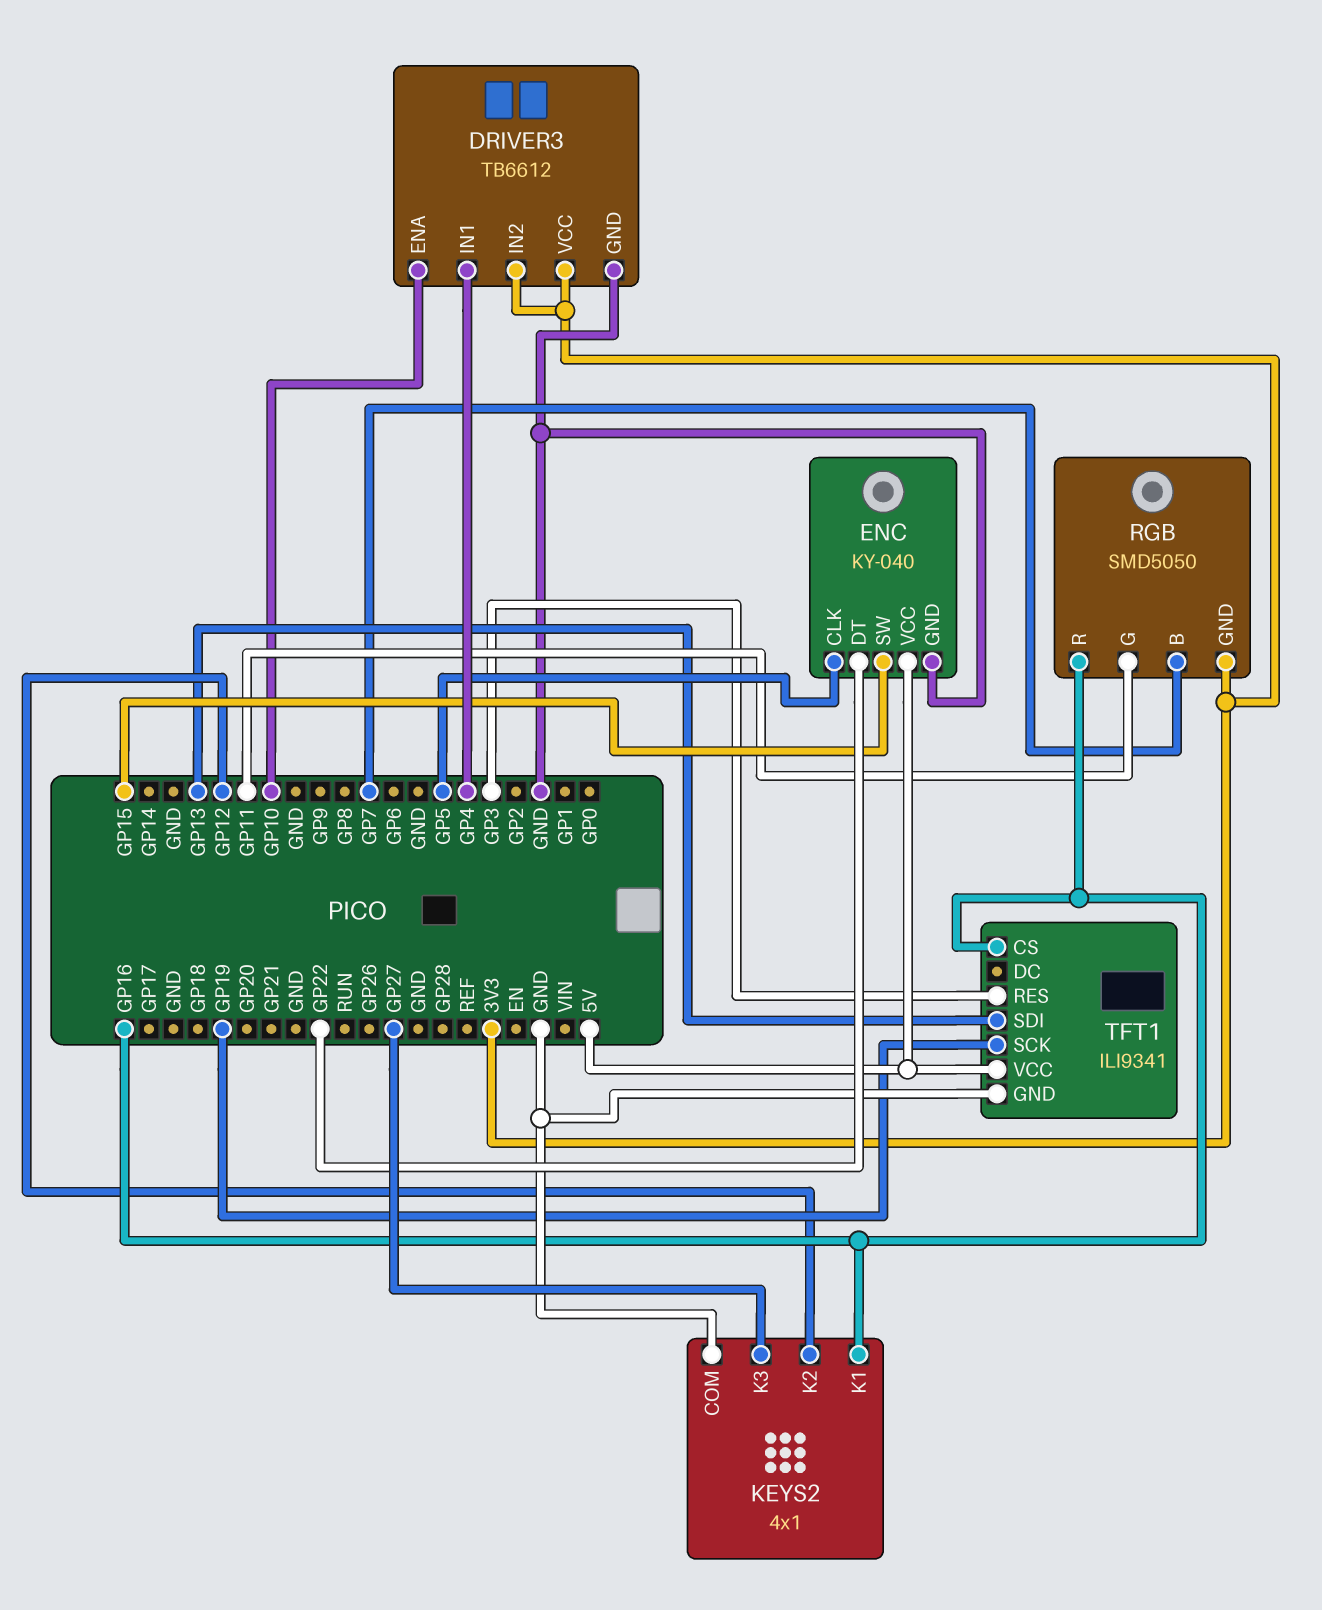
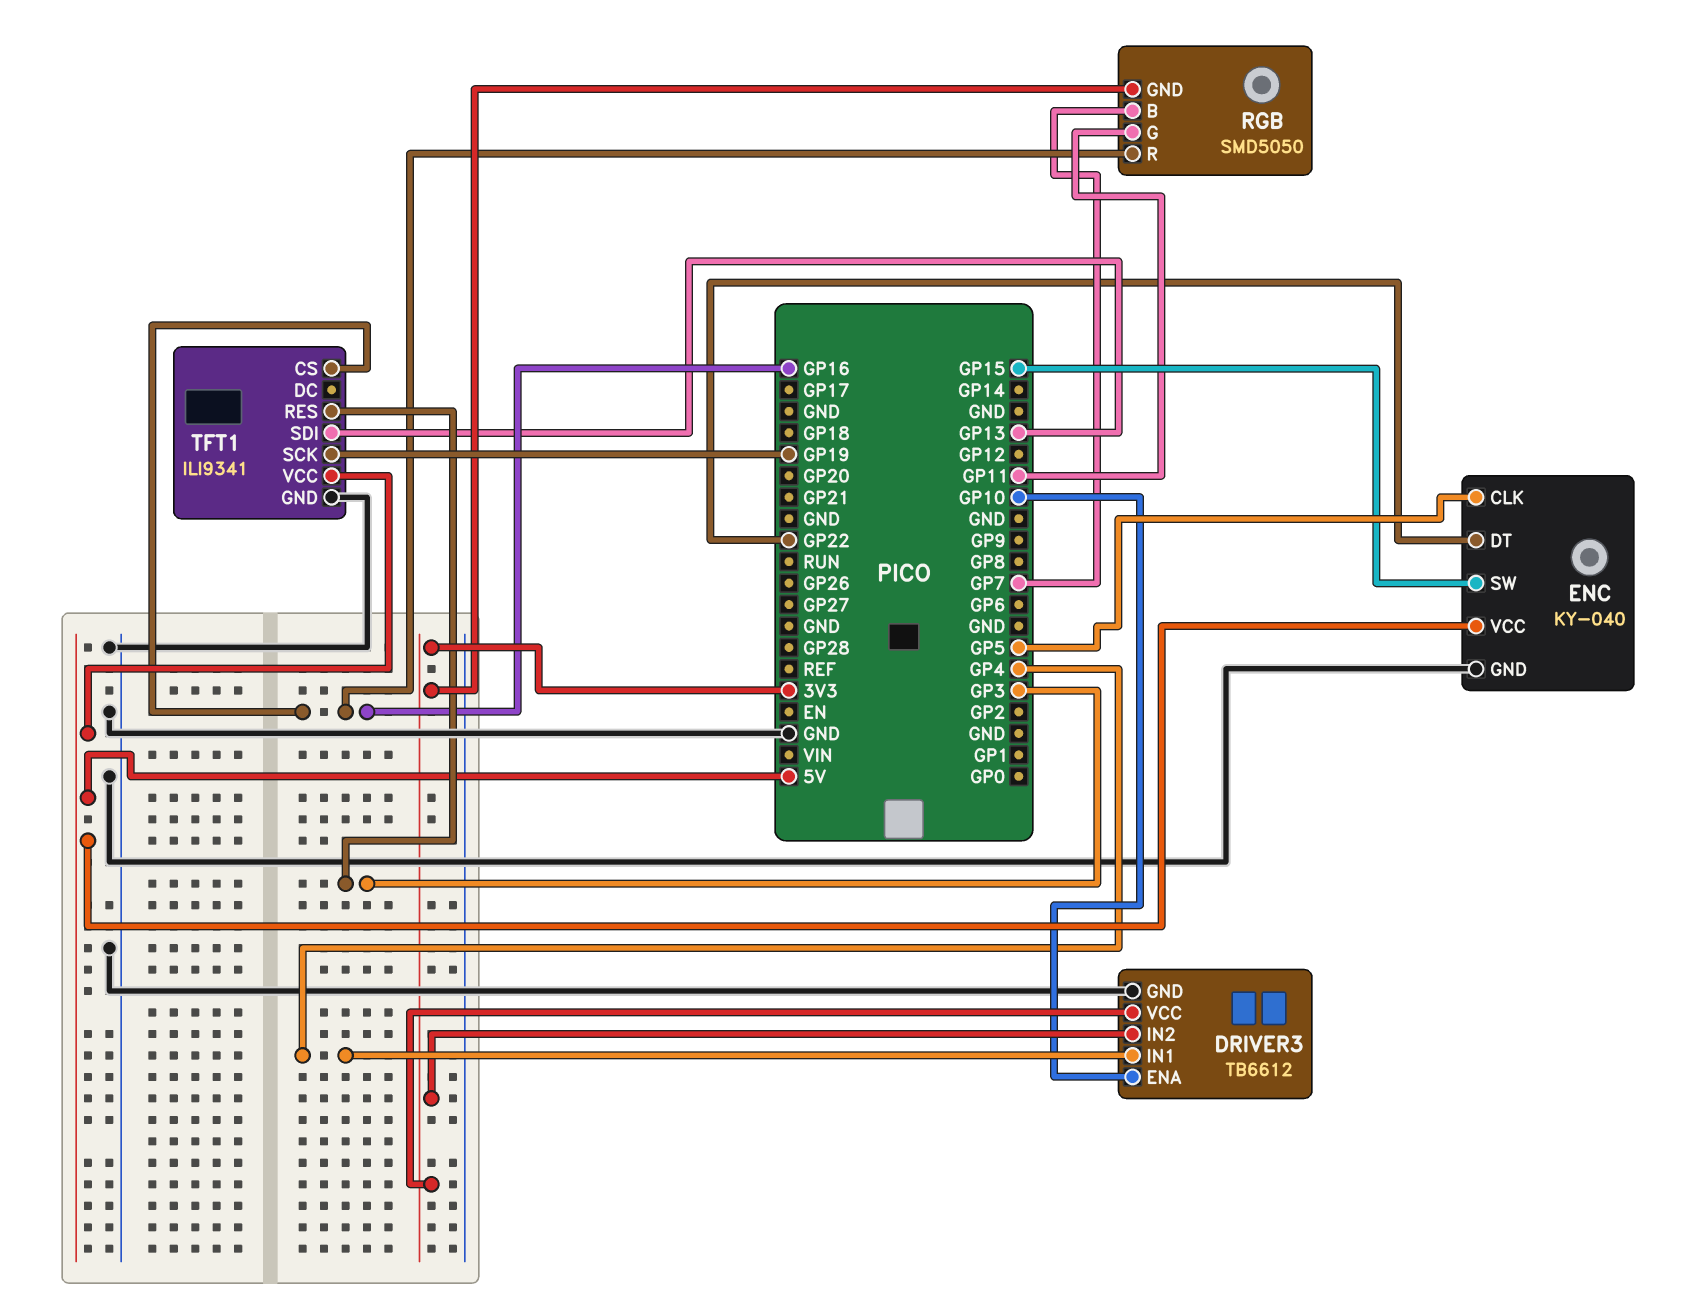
KEYS2: 4x1 -> none
KEYS2 pin COM: GND -> none
KEYS2 pin K1: GP16 -> none
KEYS2 pin K2: GP12 -> none
KEYS2 pin K3: GP27 -> none

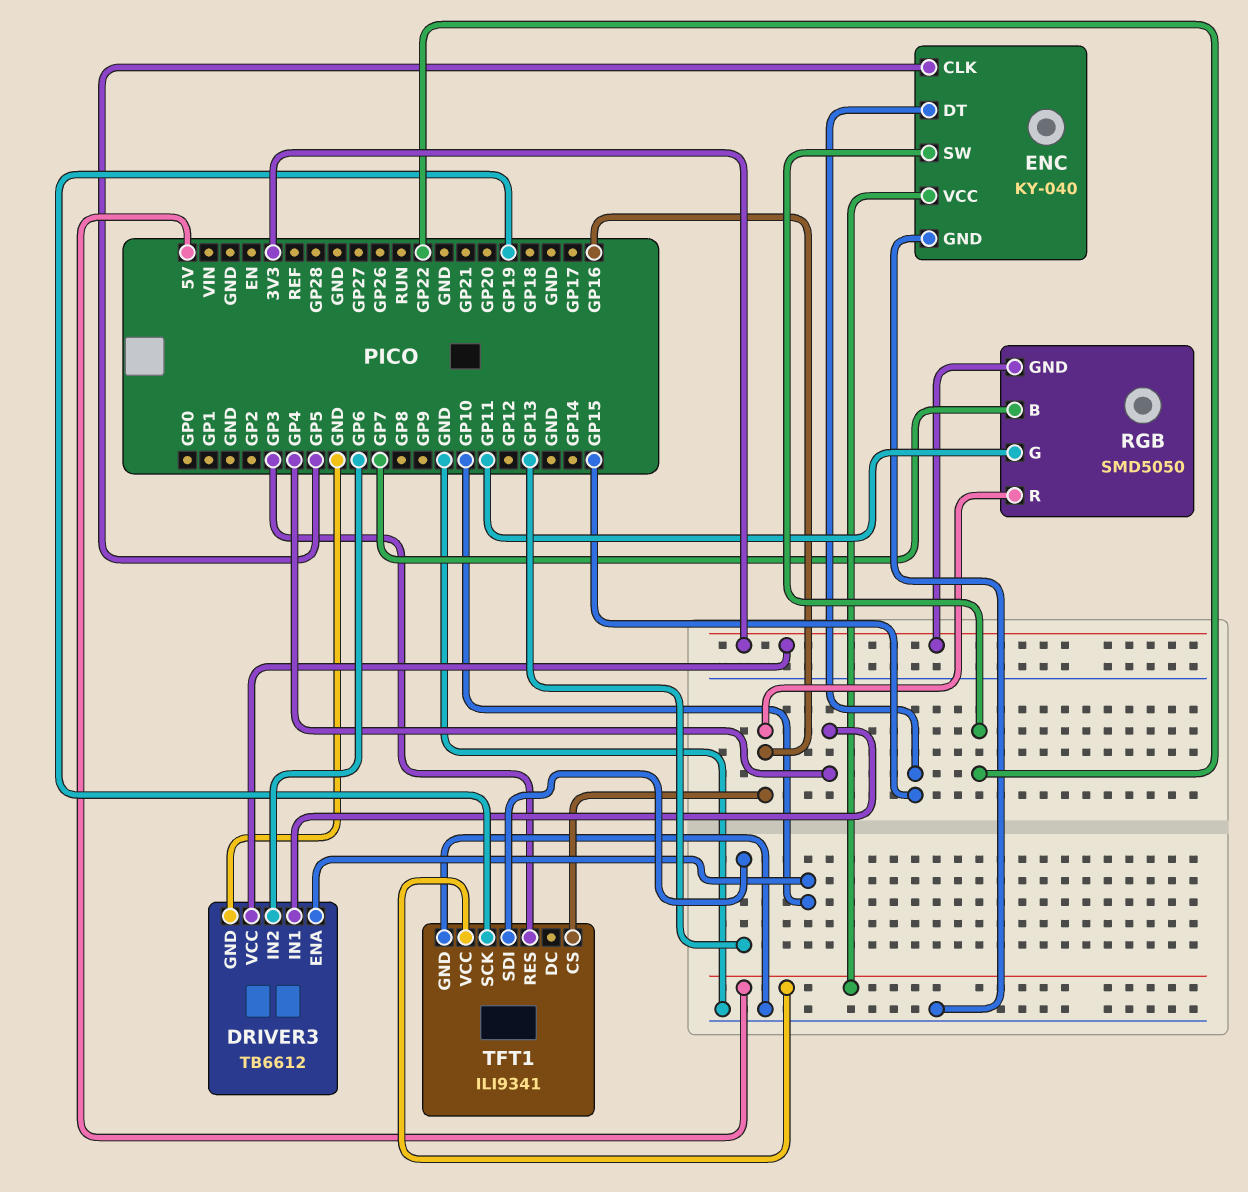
DRIVER3 pin IN2: 3V3 -> GP6
ENC pin DT: GP22 -> GP15
ENC pin SW: GP15 -> GP22

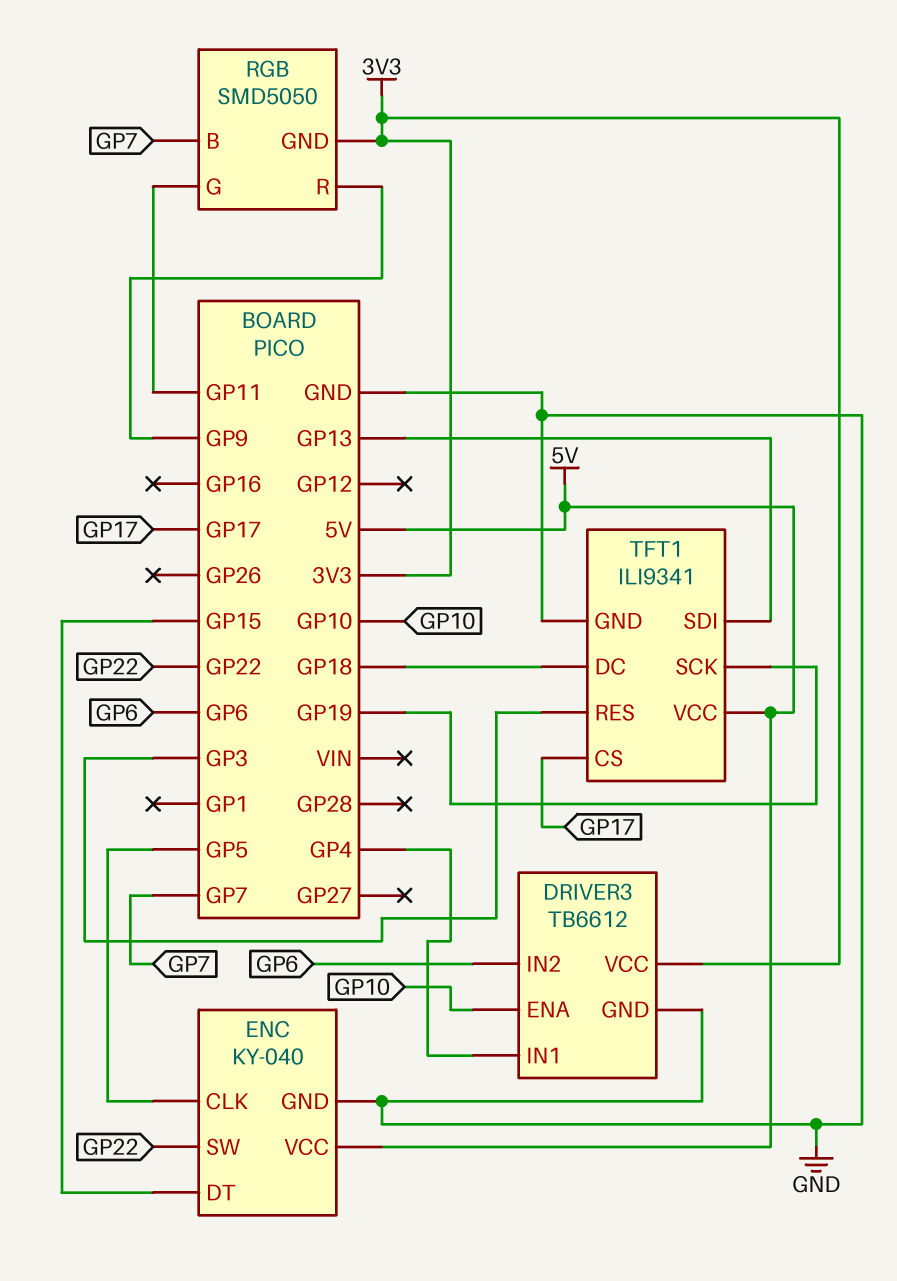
RGB pin R: GP16 -> GP9
TFT1 pin CS: GP16 -> GP17
TFT1 pin DC: none -> GP18

